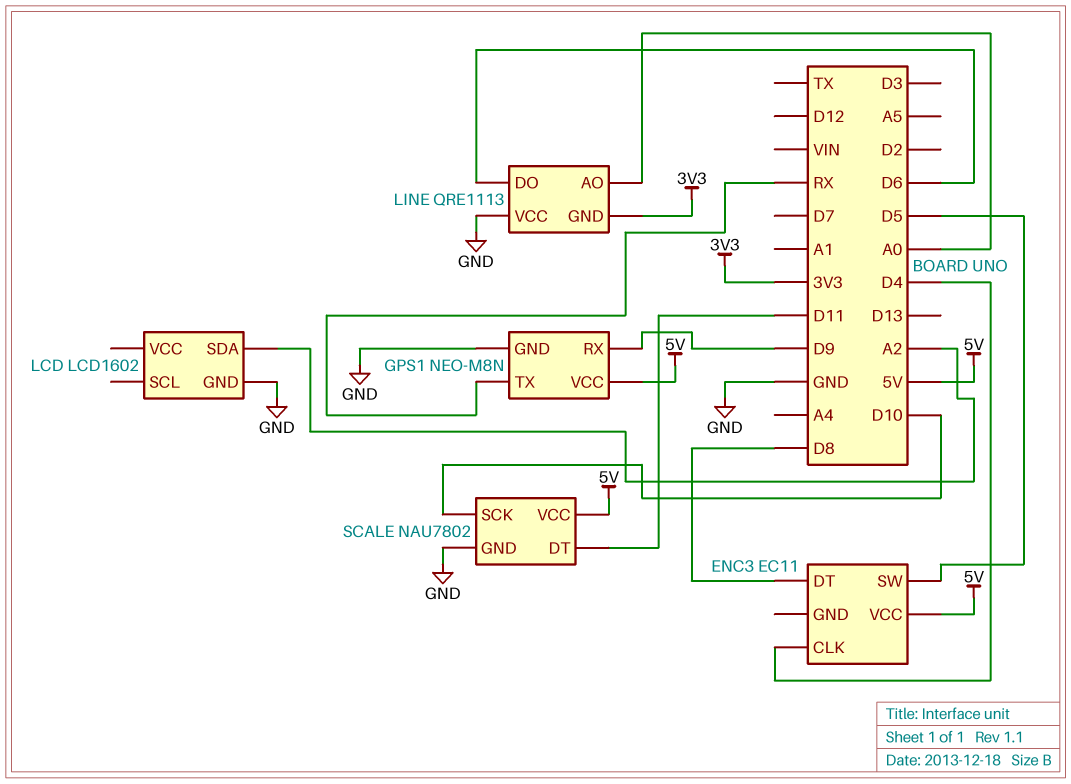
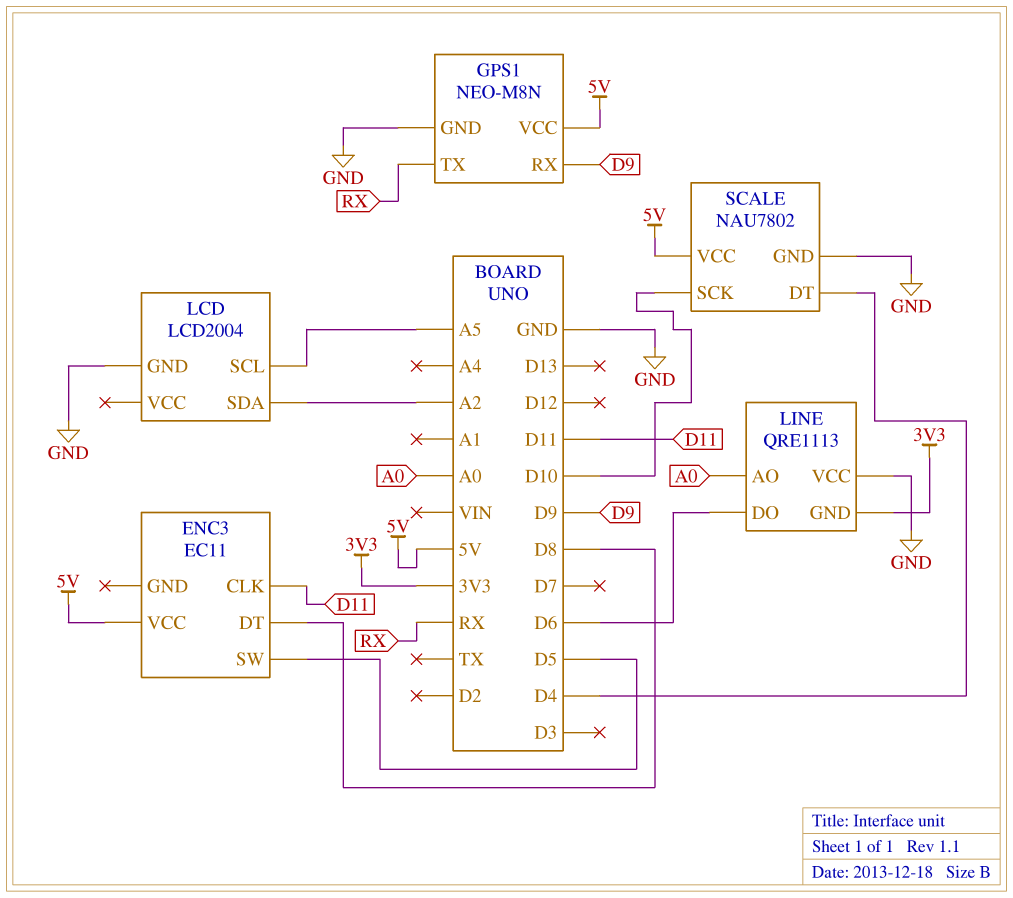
ENC3 pin CLK: D4 -> D11
LCD: LCD1602 -> LCD2004
LCD pin SCL: none -> A5
SCALE pin DT: D11 -> D4

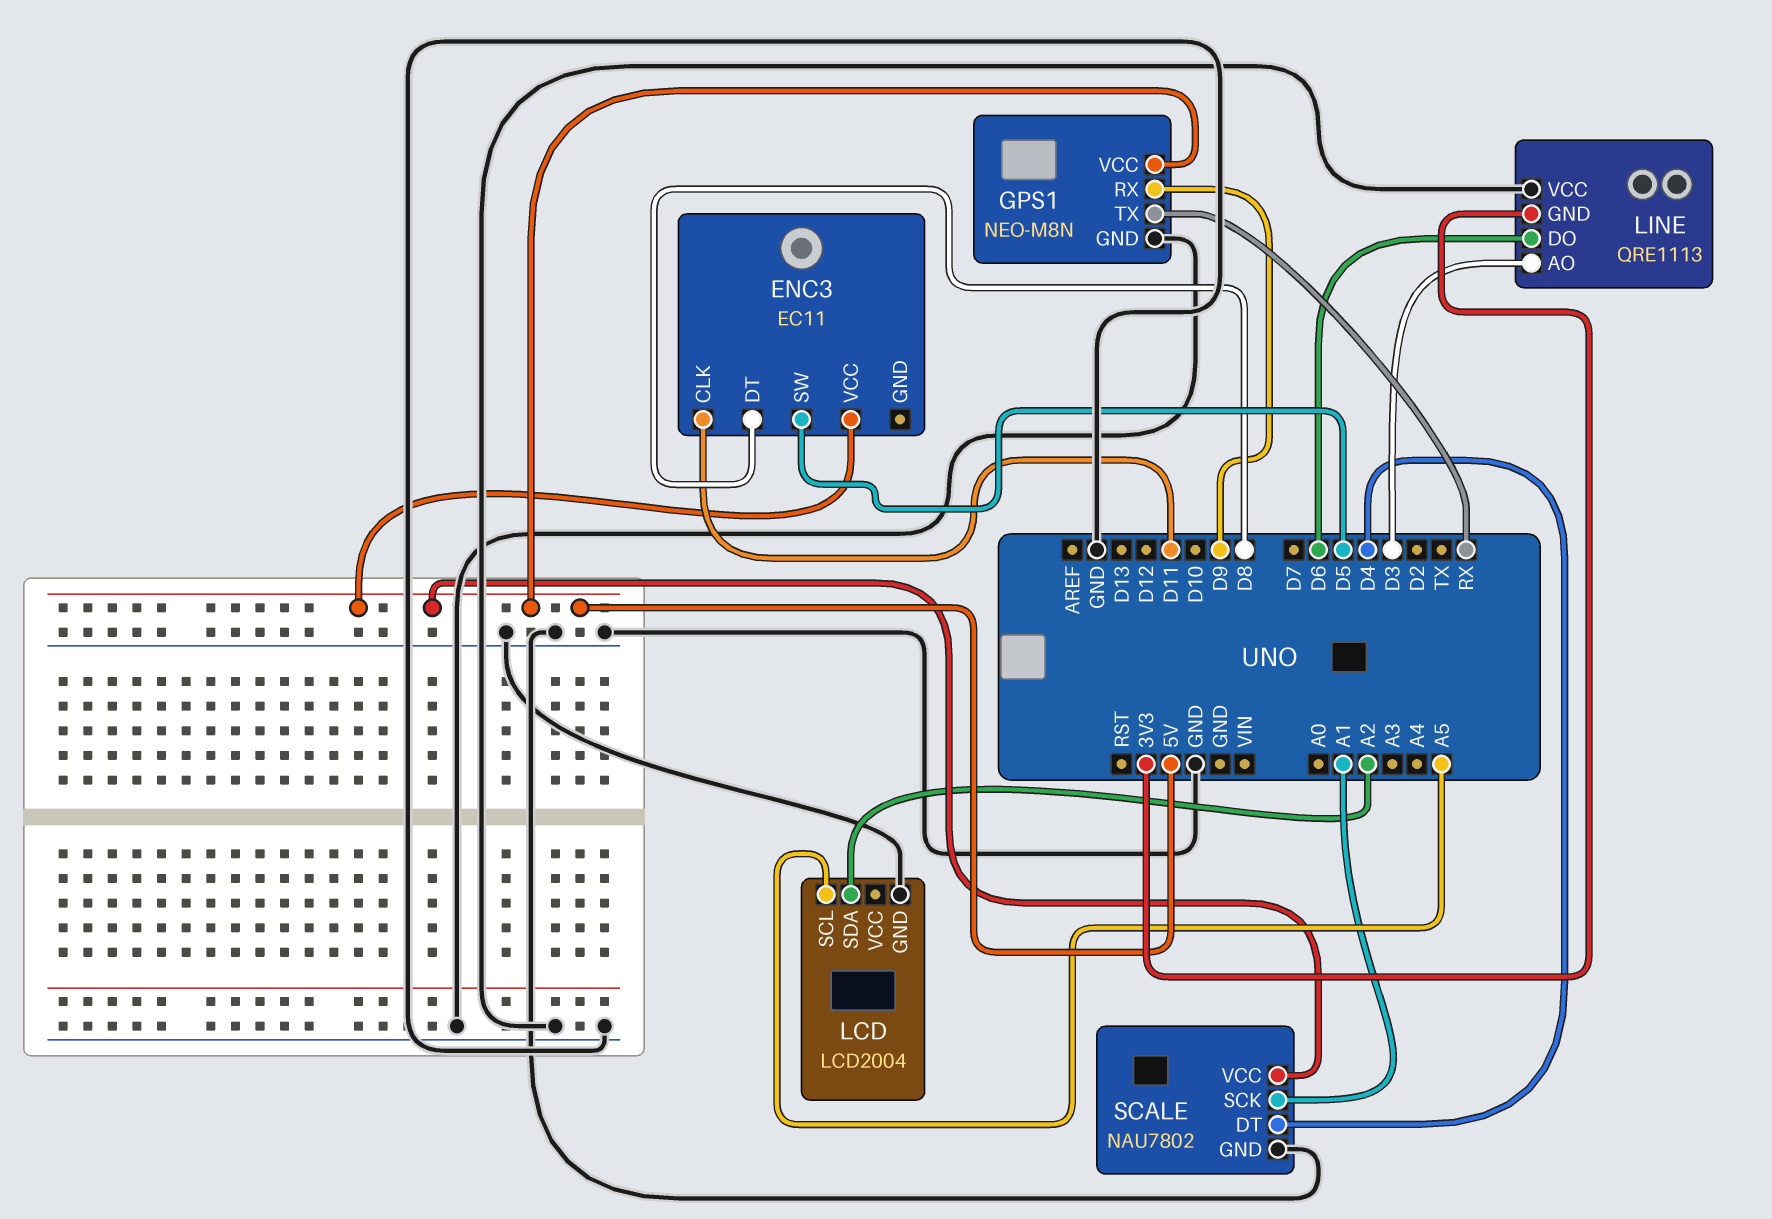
LINE pin AO: A0 -> D3
SCALE pin SCK: D10 -> A1

